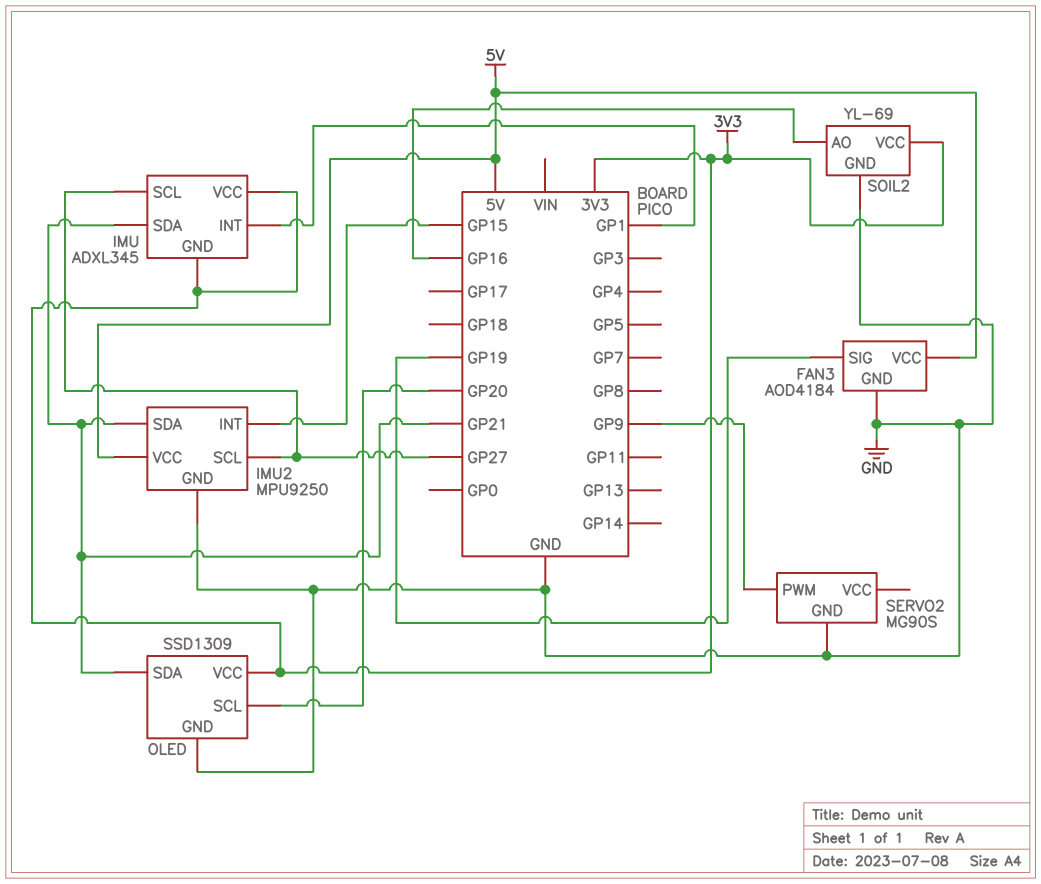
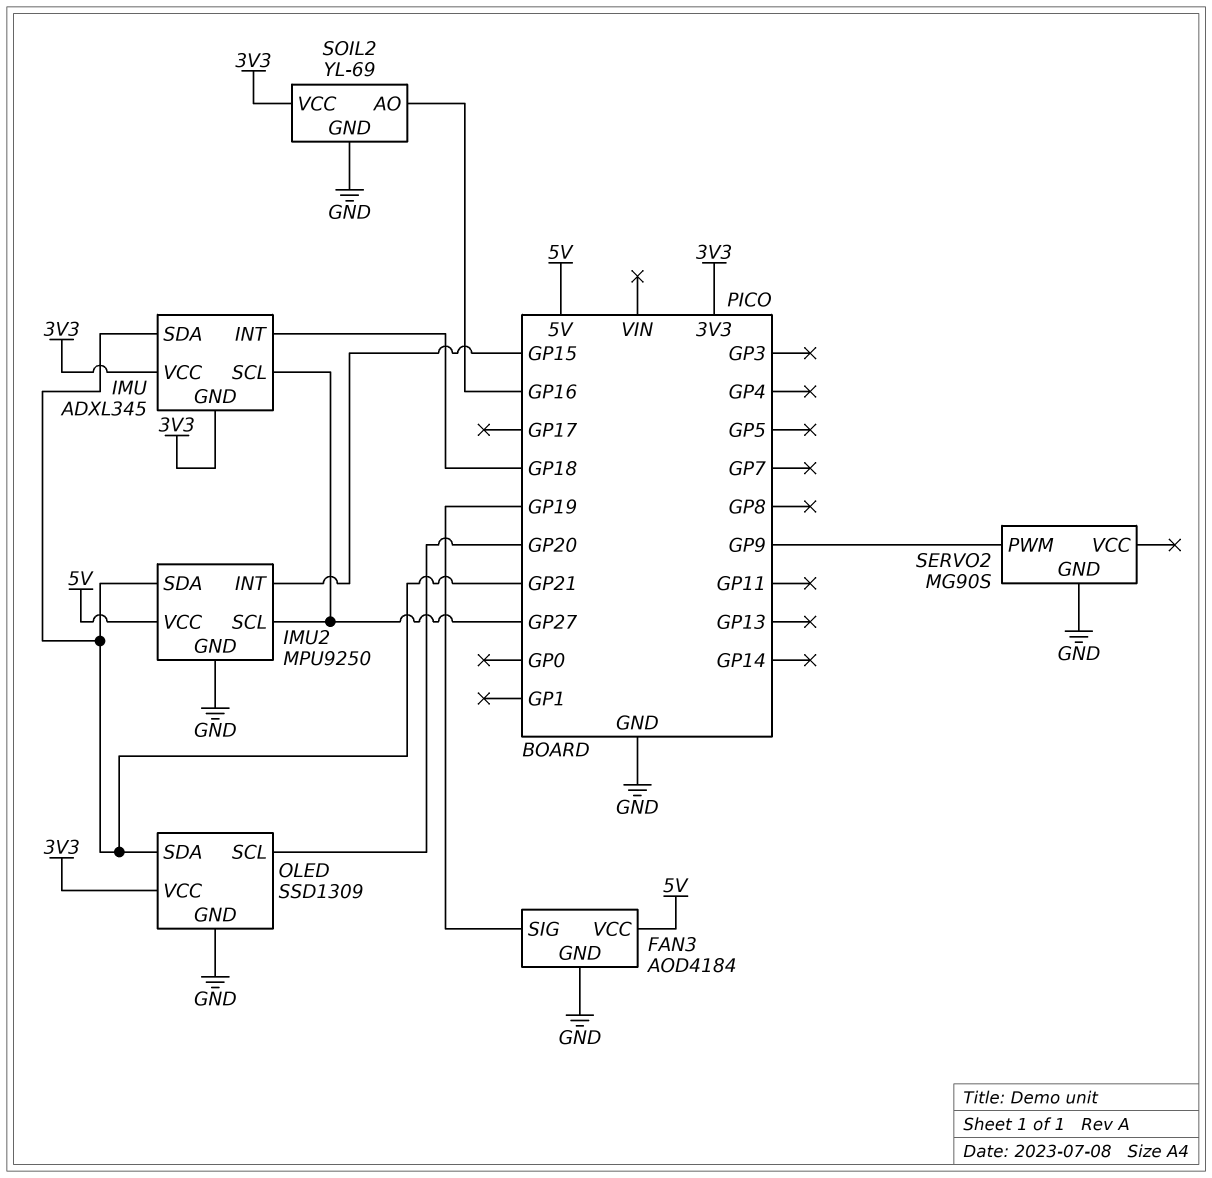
IMU pin INT: GP1 -> GP18

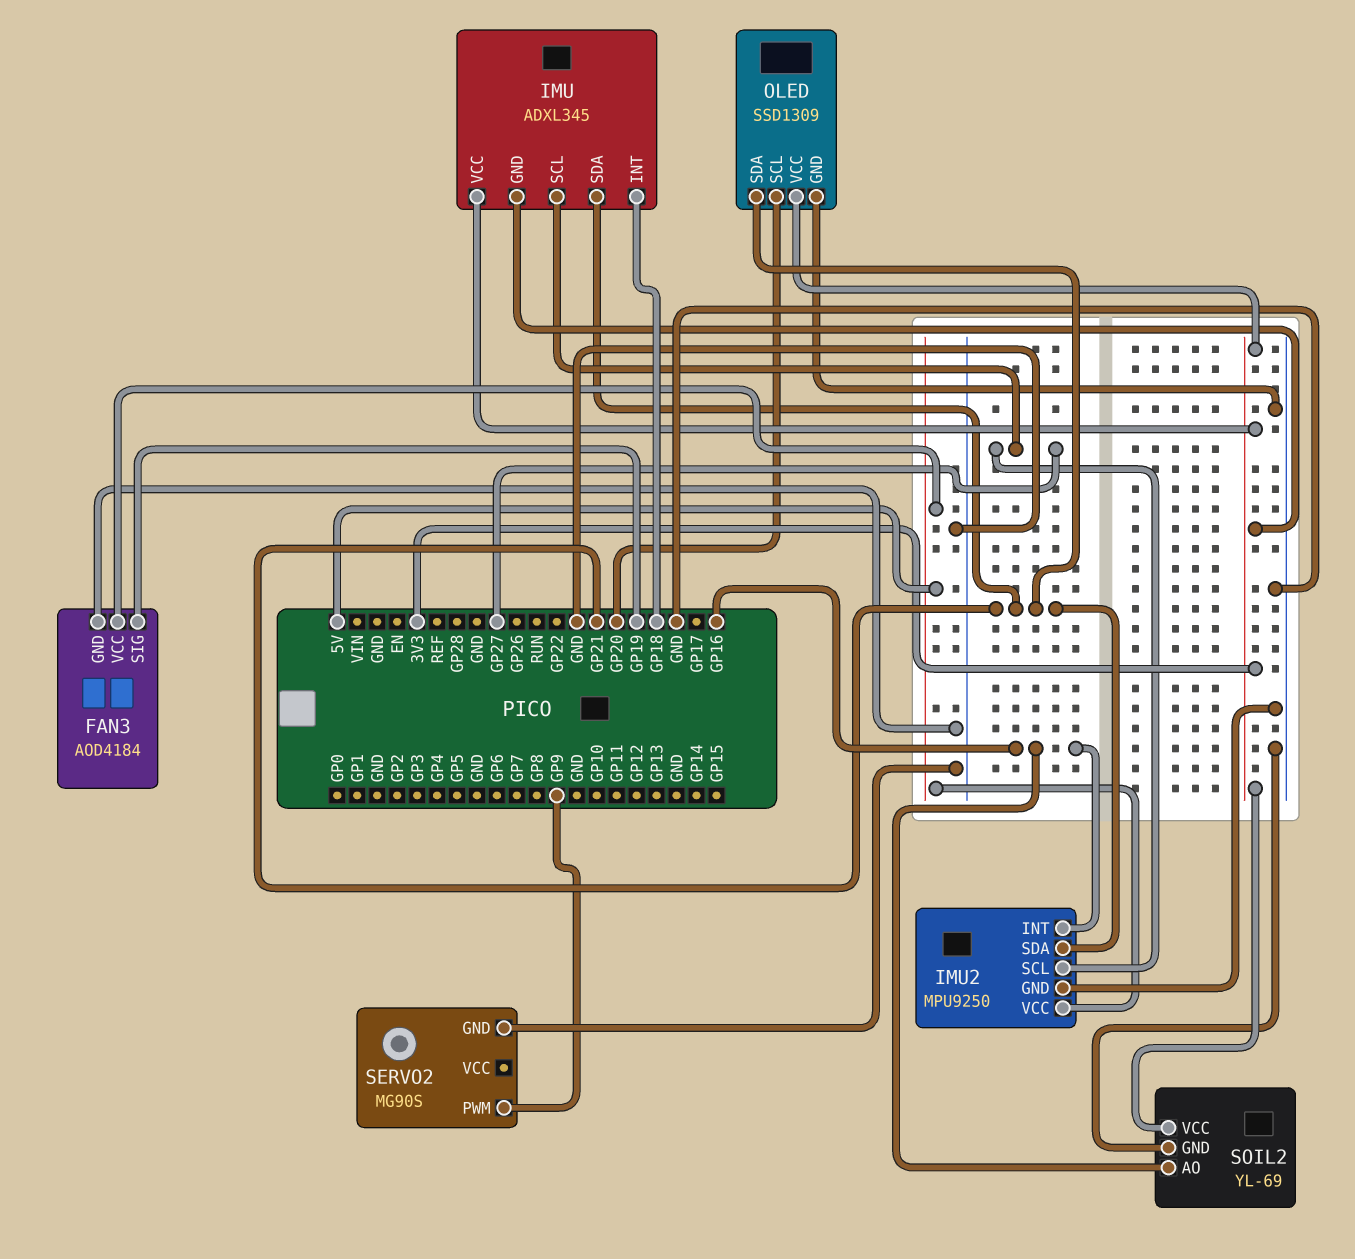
IMU2 pin INT: GP15 -> GP16

